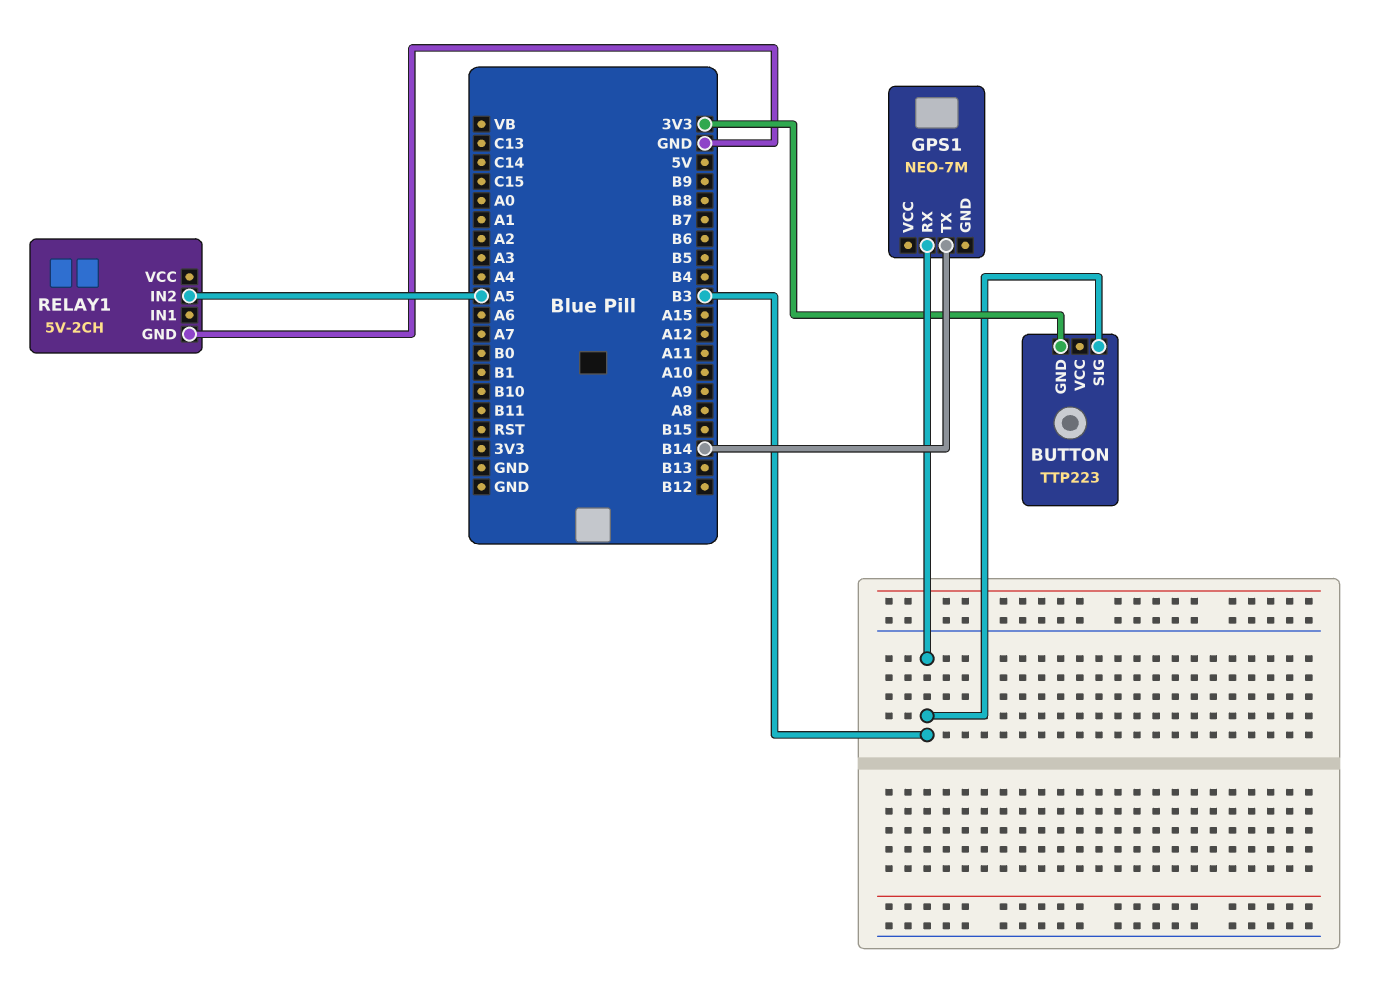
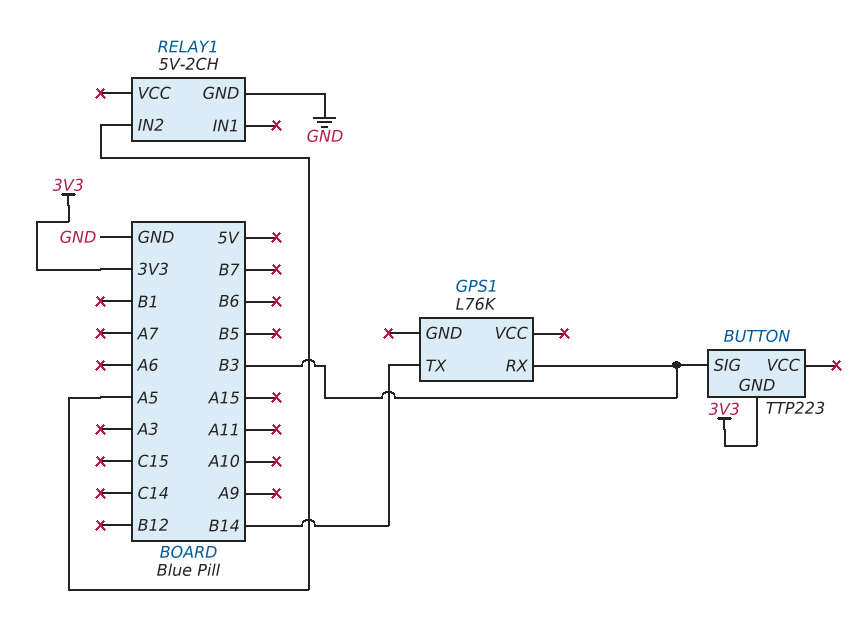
GPS1: NEO-7M -> L76K

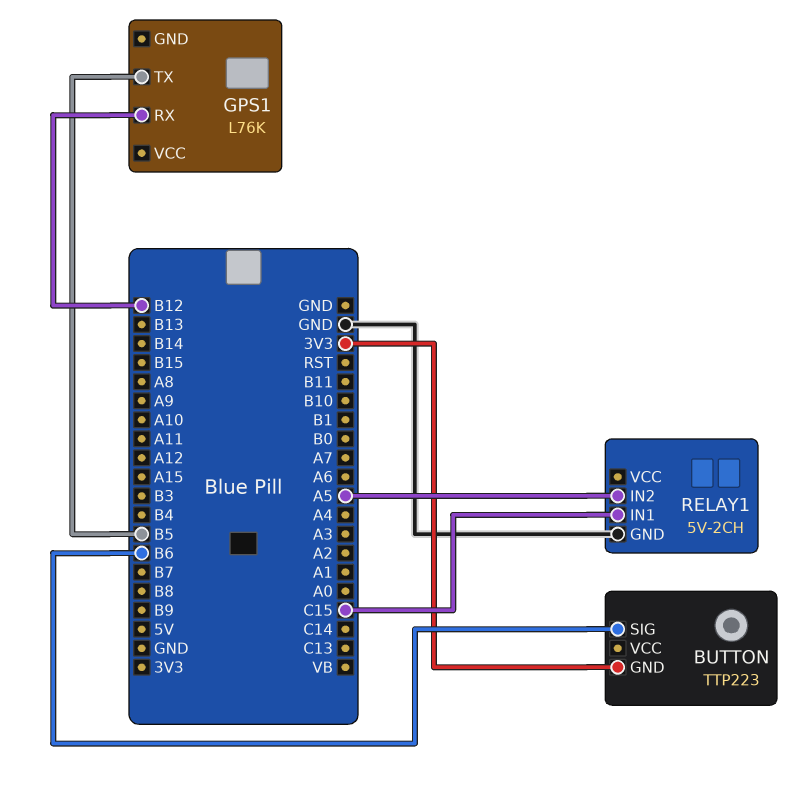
BUTTON pin SIG: B3 -> B6
GPS1 pin RX: B3 -> B12
GPS1 pin TX: B14 -> B5
RELAY1 pin IN1: none -> C15

